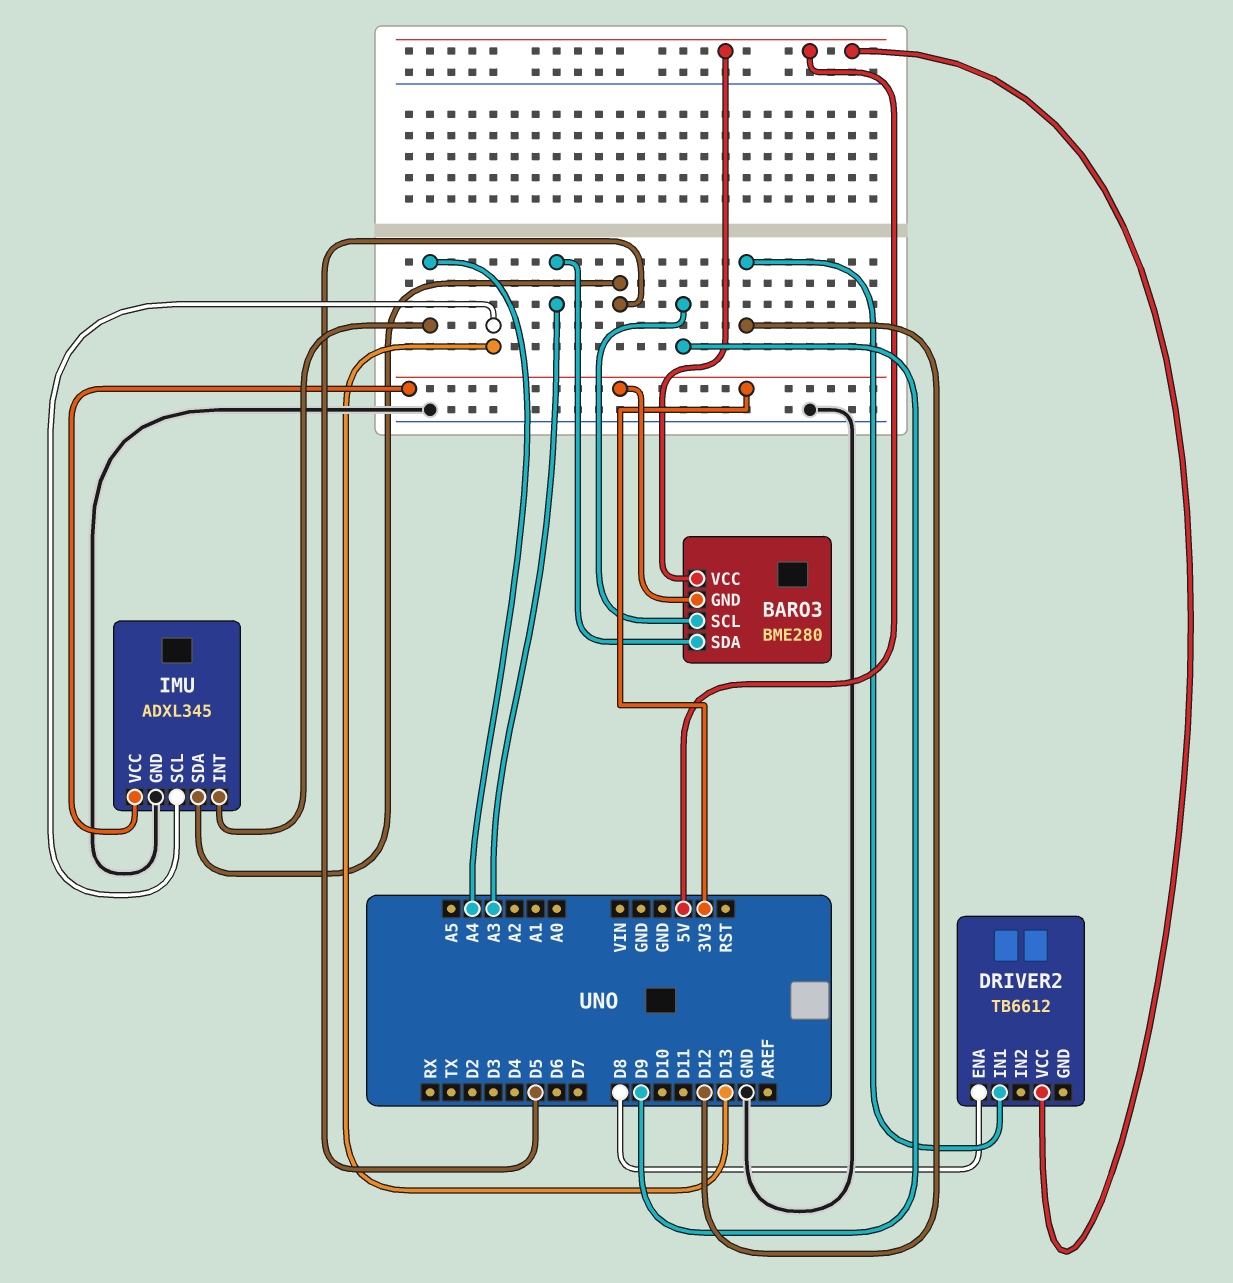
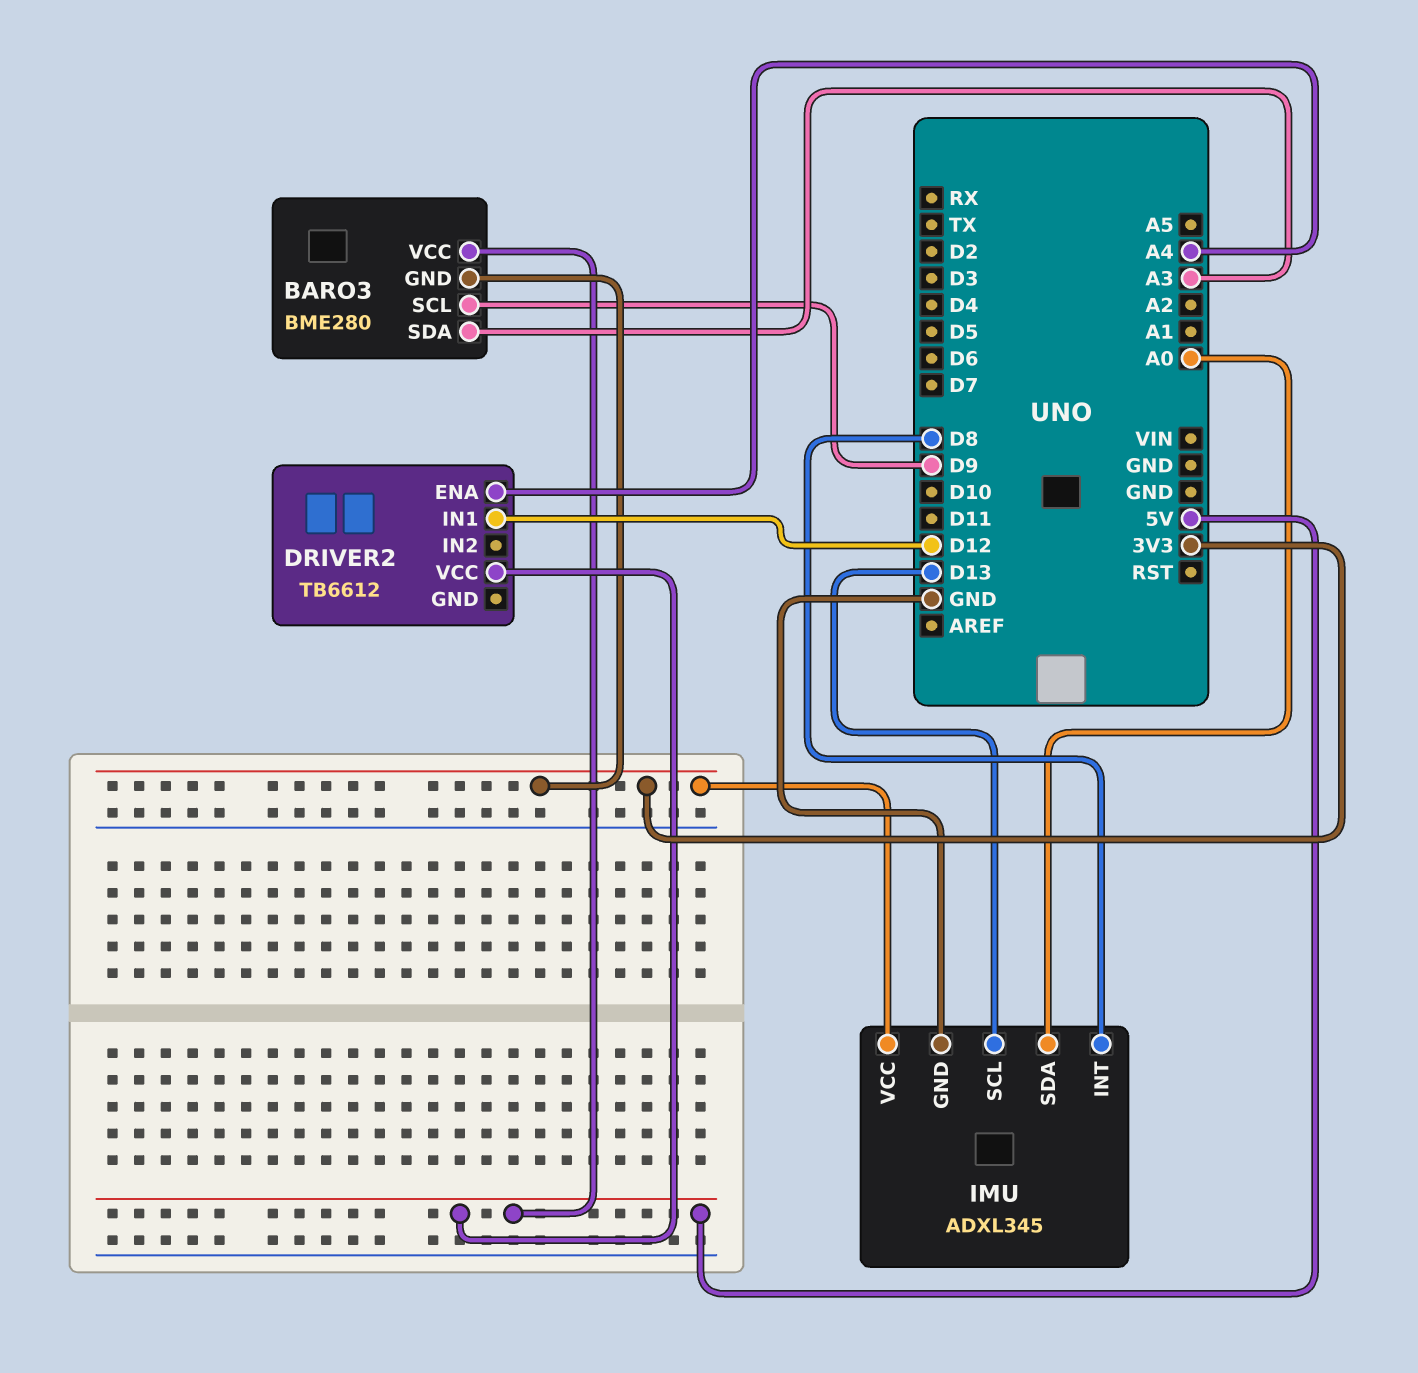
DRIVER2 pin ENA: D8 -> A4
IMU pin INT: A4 -> D8
IMU pin SDA: D5 -> A0

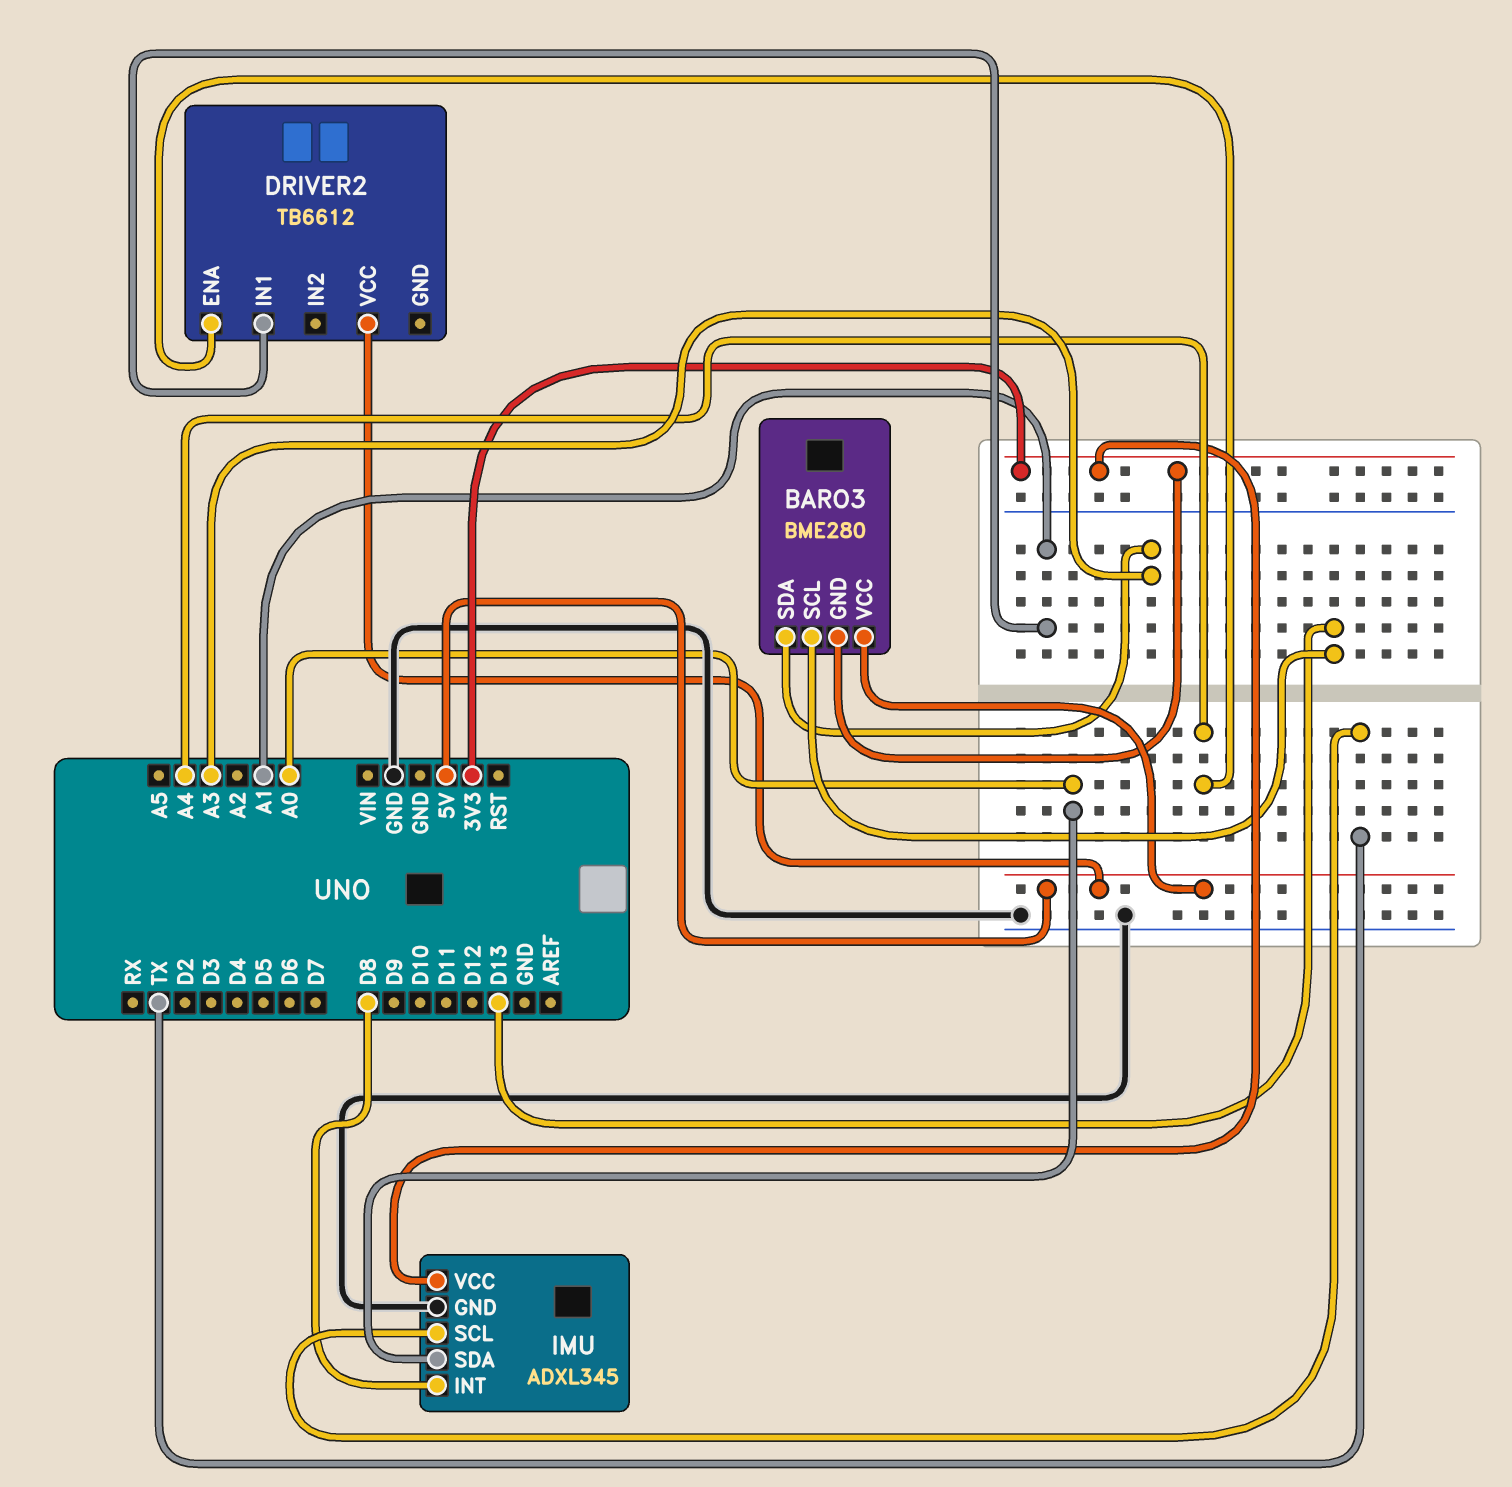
BARO3 pin SCL: D9 -> D13
DRIVER2 pin IN1: D12 -> A1
IMU pin SCL: D13 -> TX

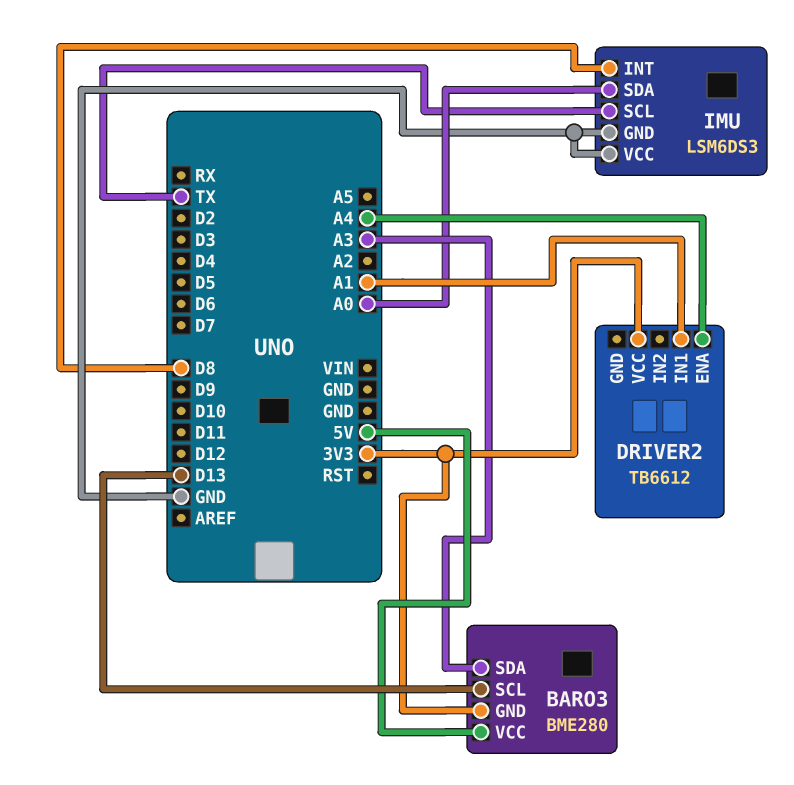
DRIVER2 pin VCC: 5V -> 3V3
IMU: ADXL345 -> LSM6DS3
IMU pin VCC: 3V3 -> GND

